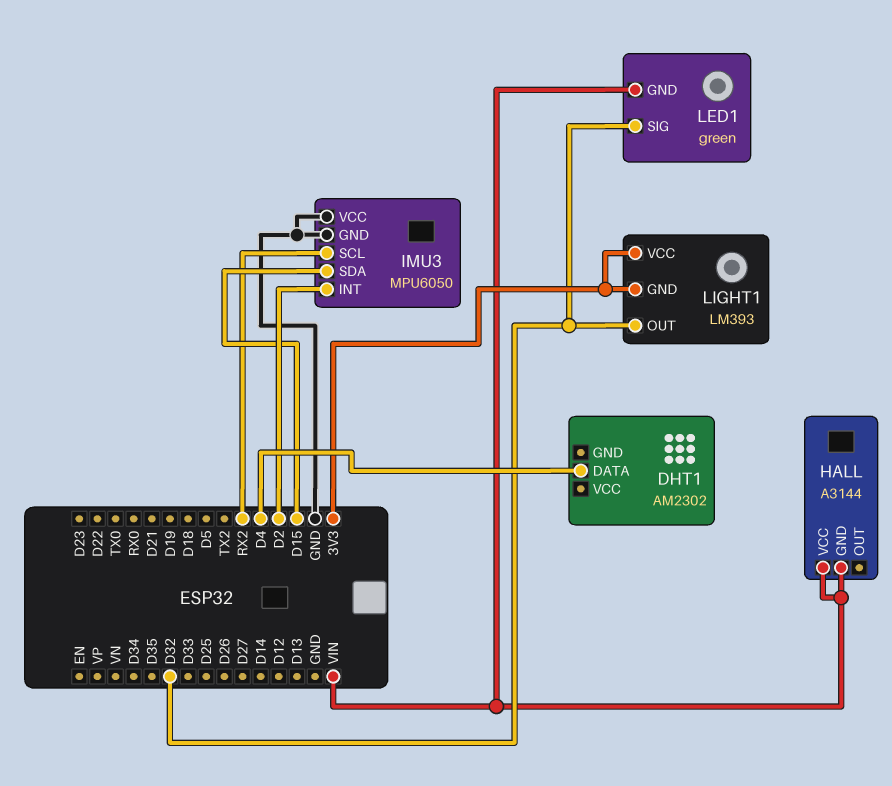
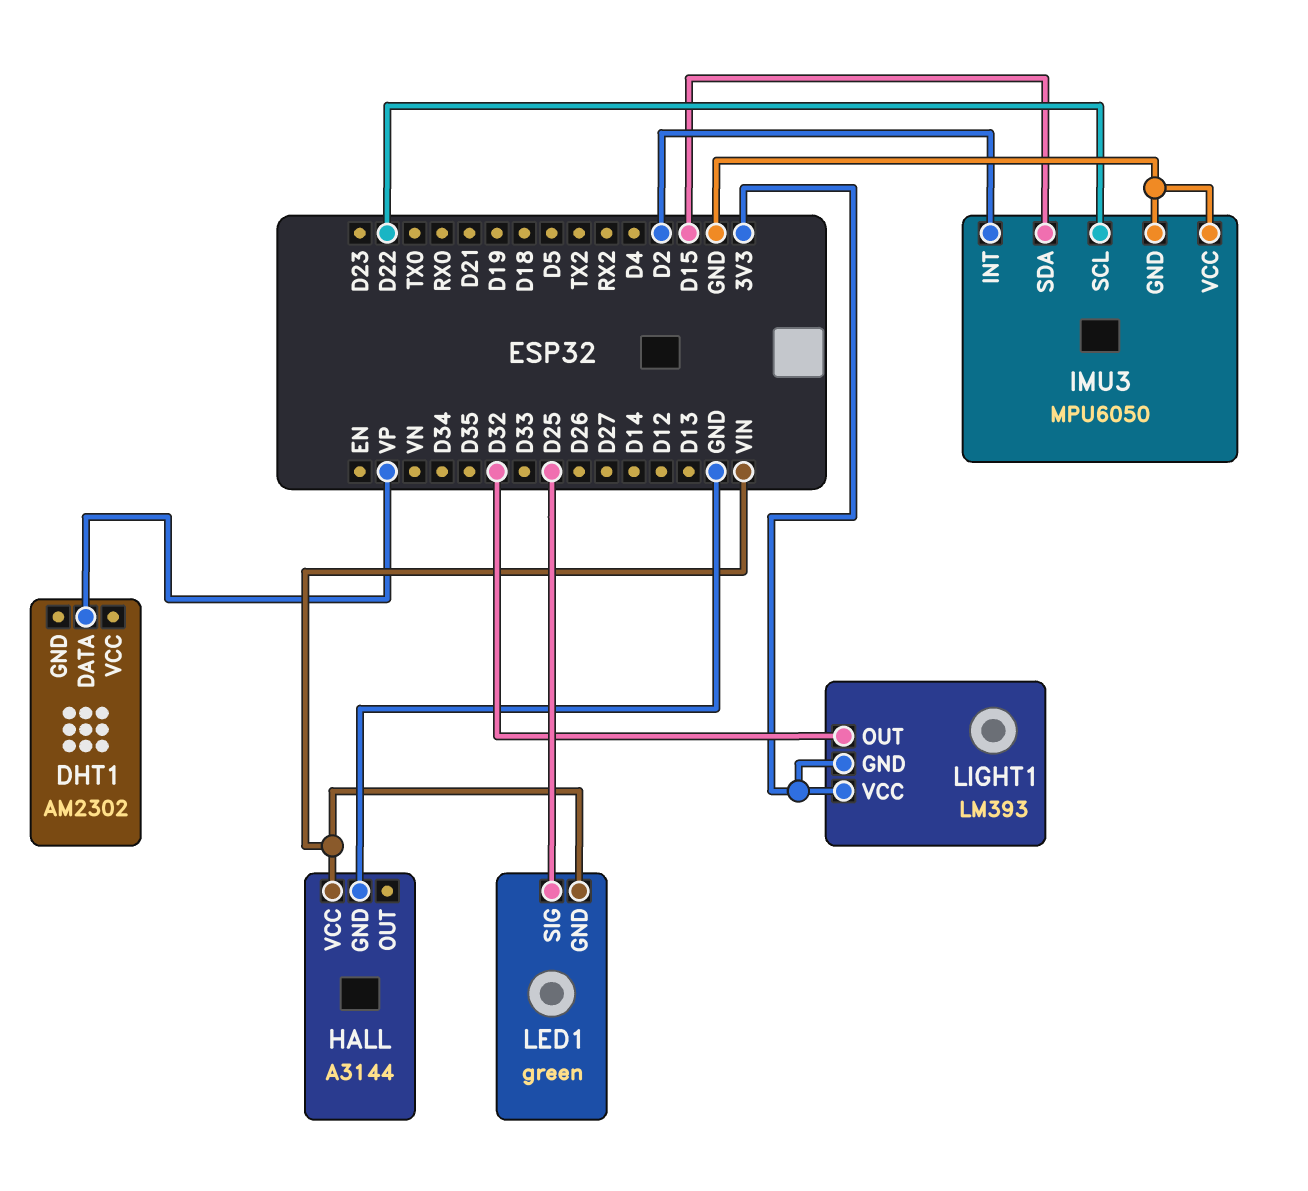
DHT1 pin DATA: D4 -> VP
HALL pin GND: VIN -> GND
IMU3 pin SCL: RX2 -> D22
LED1 pin SIG: D32 -> D25

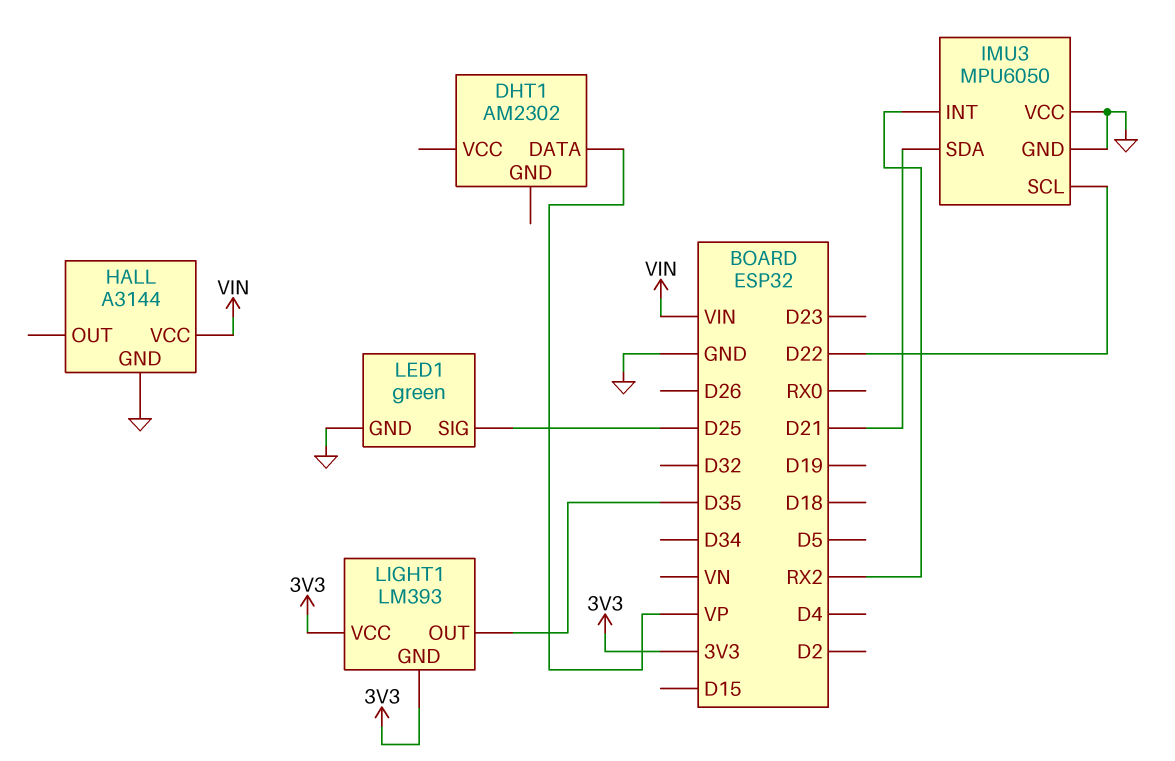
IMU3 pin INT: D2 -> RX2
IMU3 pin SDA: D15 -> D21
LED1 pin GND: VIN -> GND
LIGHT1 pin OUT: D32 -> D35

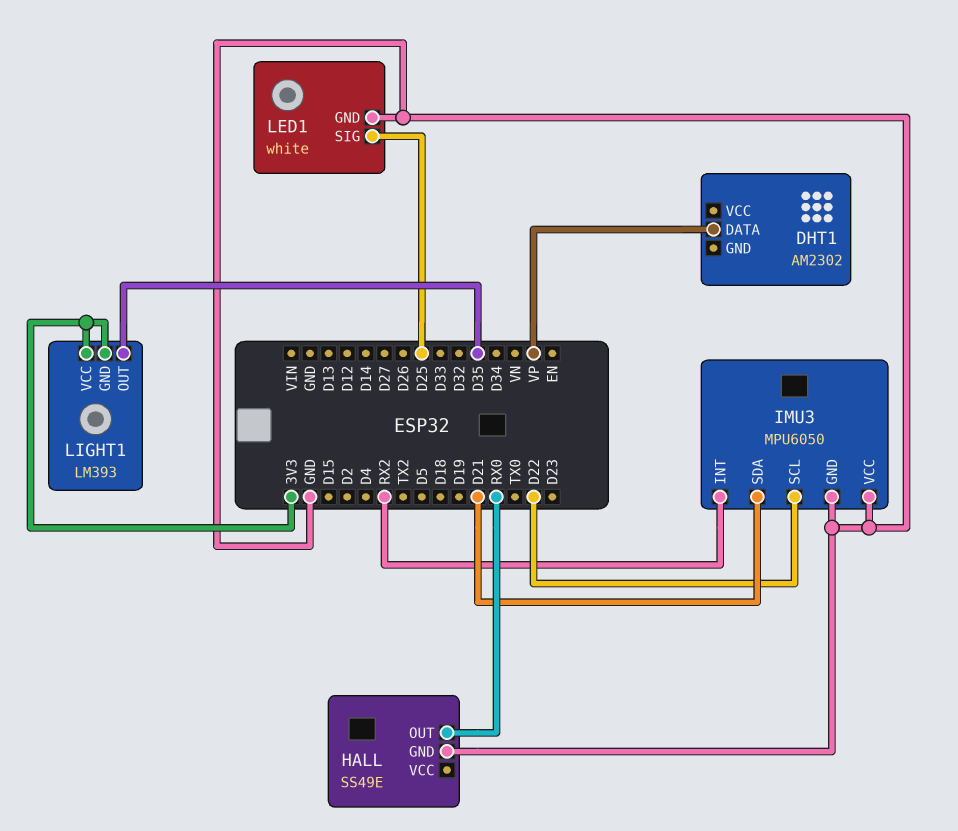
HALL: A3144 -> SS49E
HALL pin OUT: none -> RX0
HALL pin VCC: VIN -> none
LED1: green -> white

